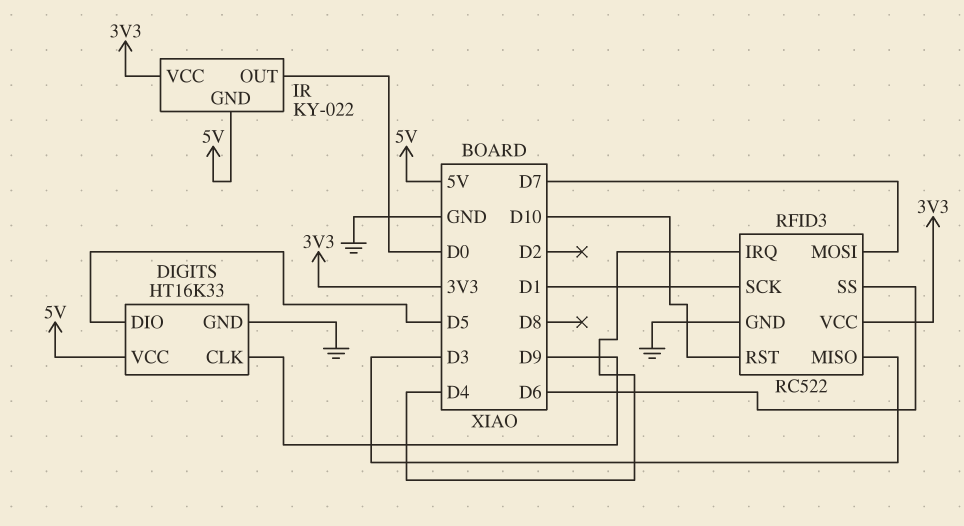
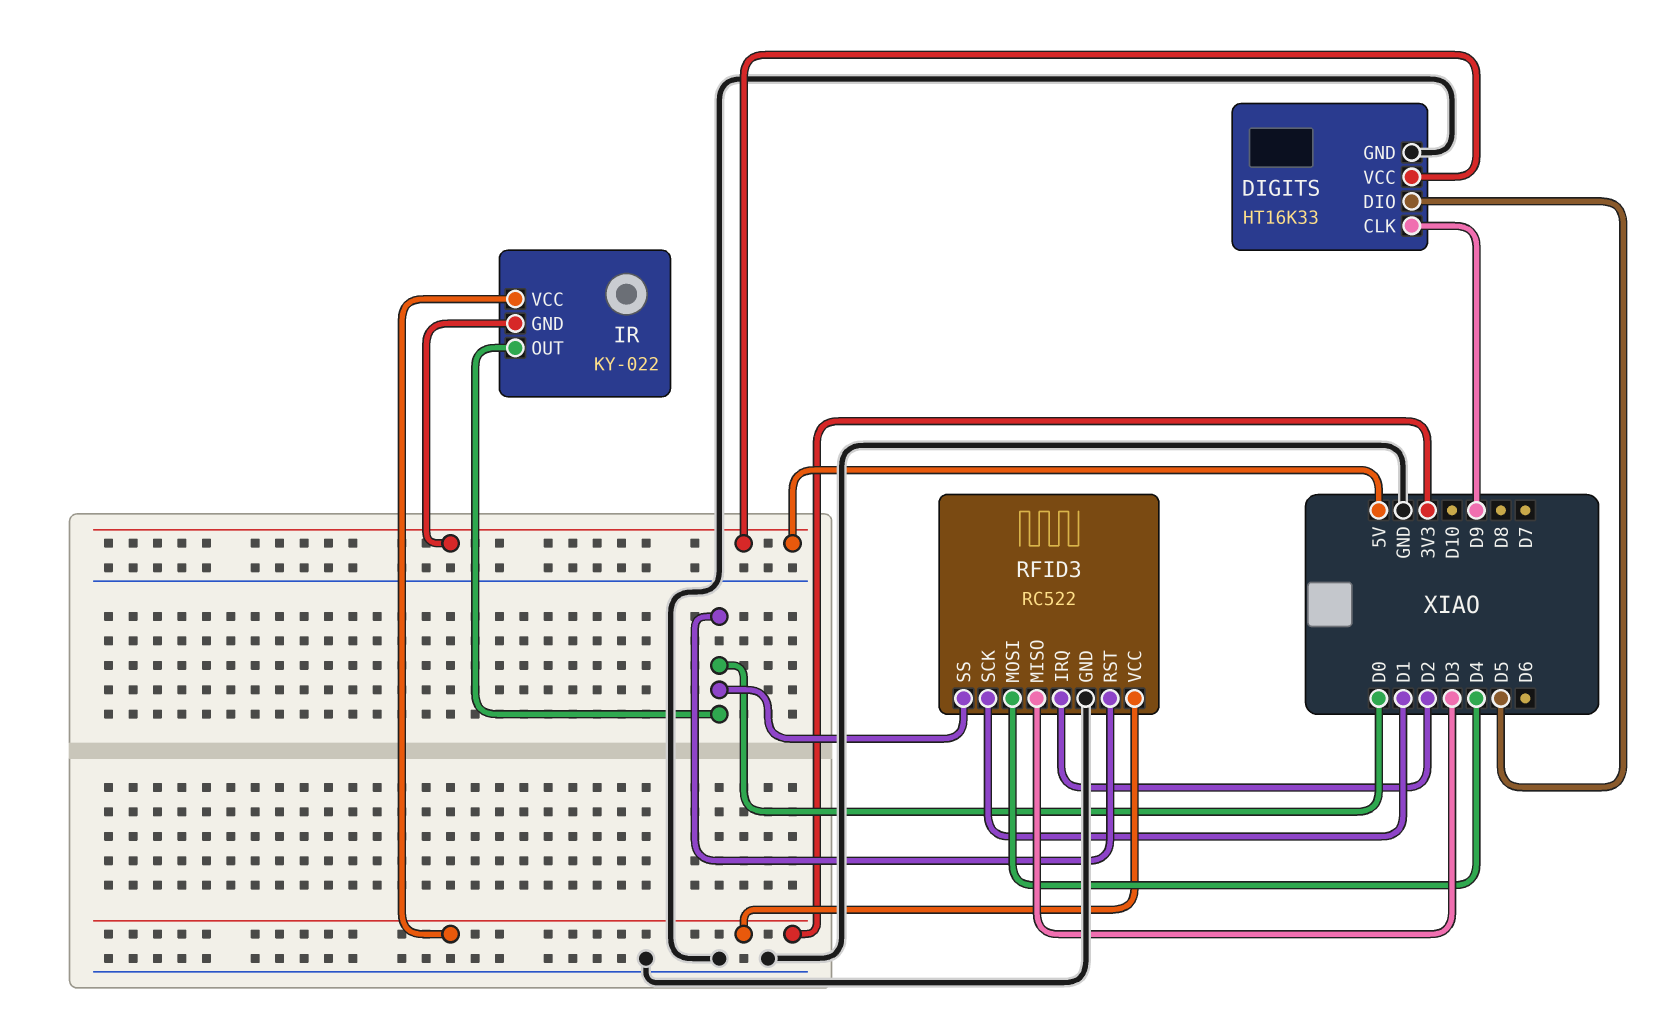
RFID3 pin IRQ: D4 -> D2
RFID3 pin MOSI: D7 -> D4
RFID3 pin RST: D10 -> D0
RFID3 pin SS: D6 -> D0

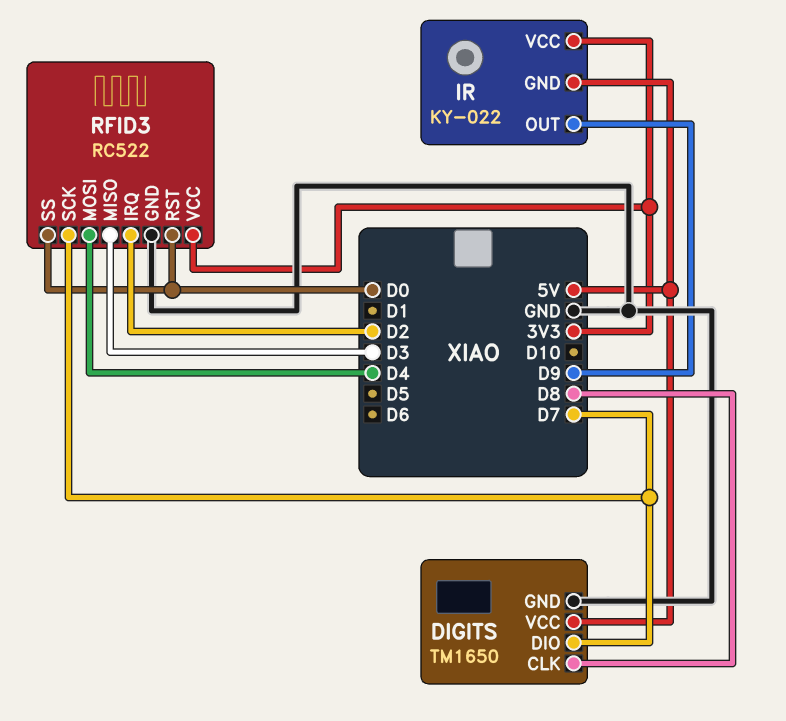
DIGITS: HT16K33 -> TM1650
DIGITS pin CLK: D9 -> D8
DIGITS pin DIO: D5 -> D7
IR pin OUT: D0 -> D9
RFID3 pin SCK: D1 -> D7

